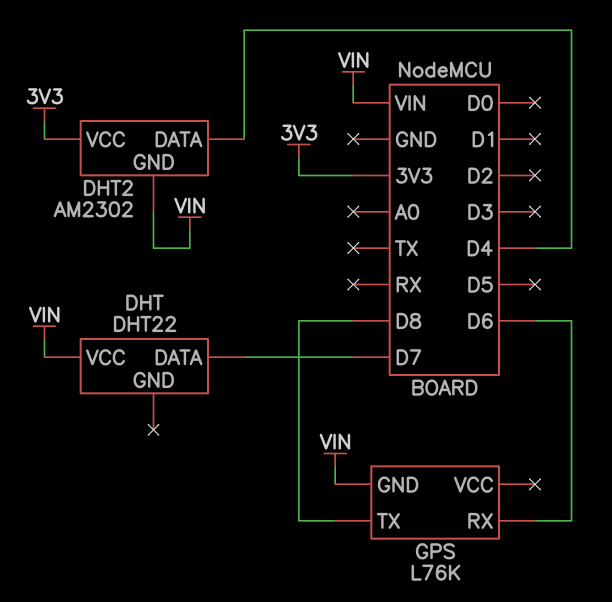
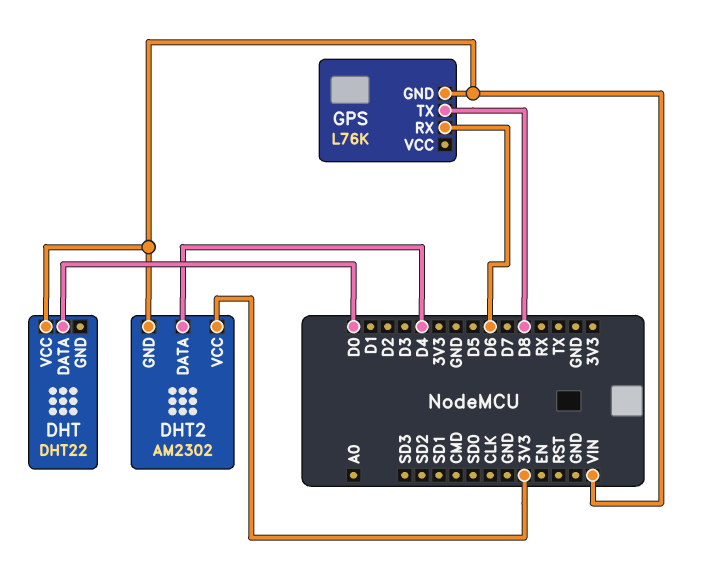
DHT pin DATA: D7 -> D0

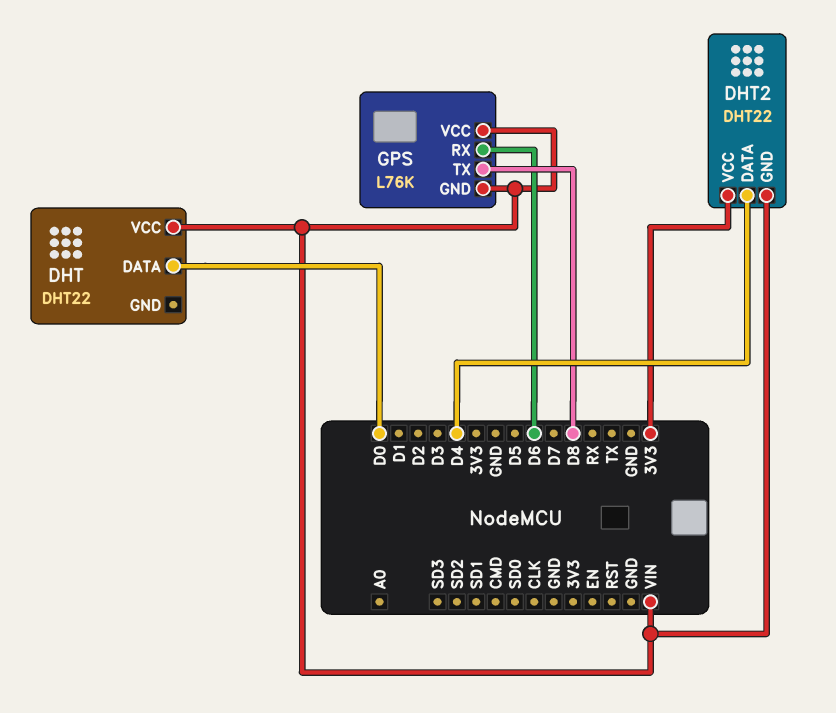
DHT2: AM2302 -> DHT22
GPS pin VCC: none -> VIN

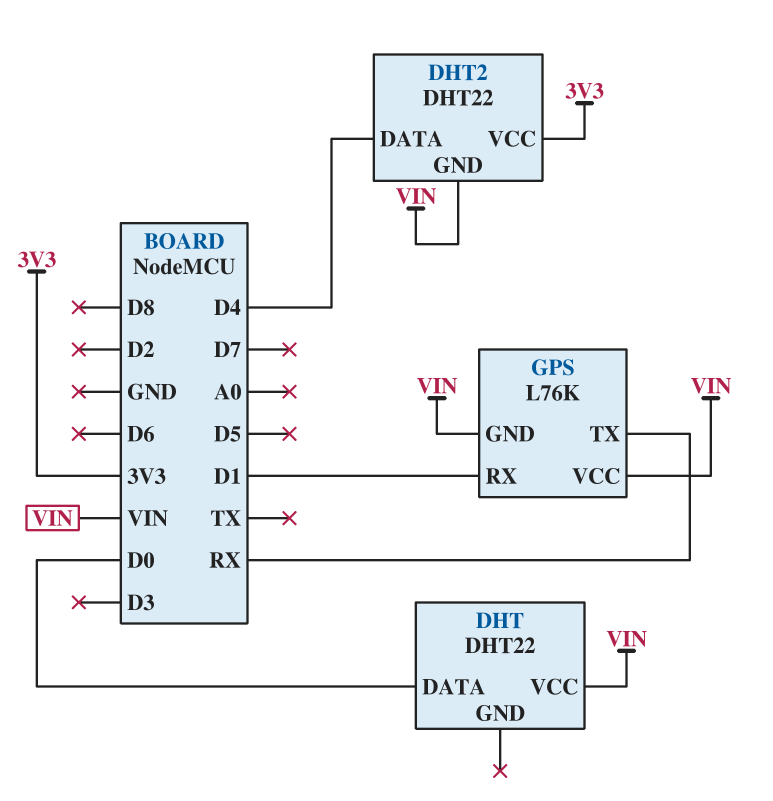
GPS pin RX: D6 -> D1
GPS pin TX: D8 -> RX

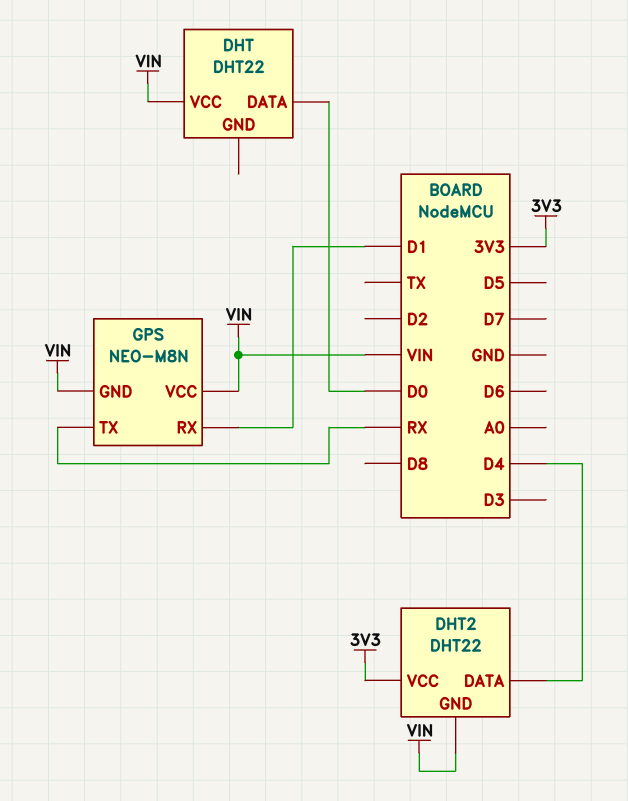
GPS: L76K -> NEO-M8N

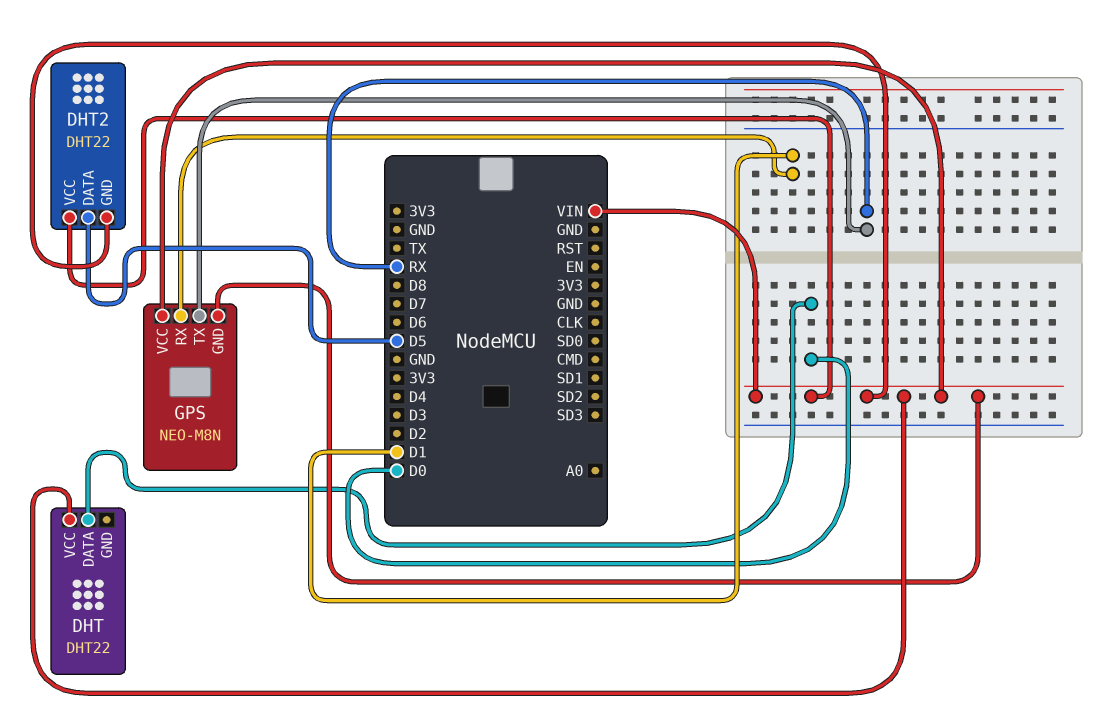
DHT2 pin DATA: D4 -> D5
DHT2 pin VCC: 3V3 -> VIN

